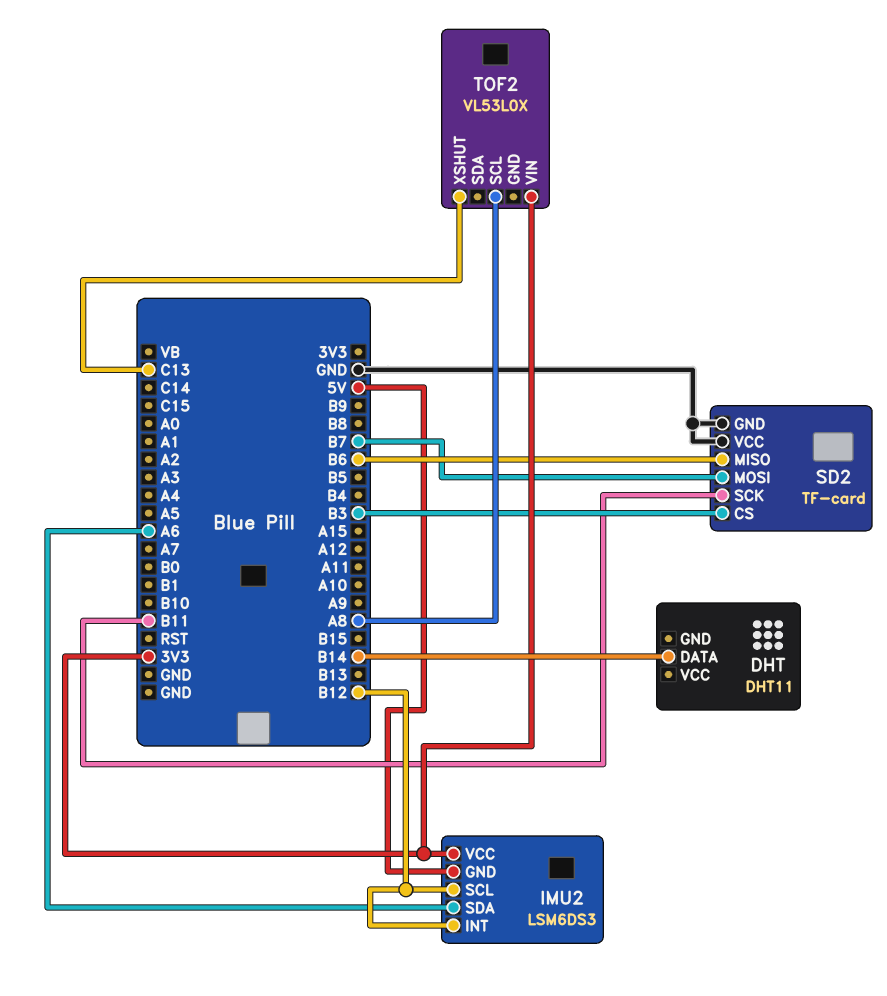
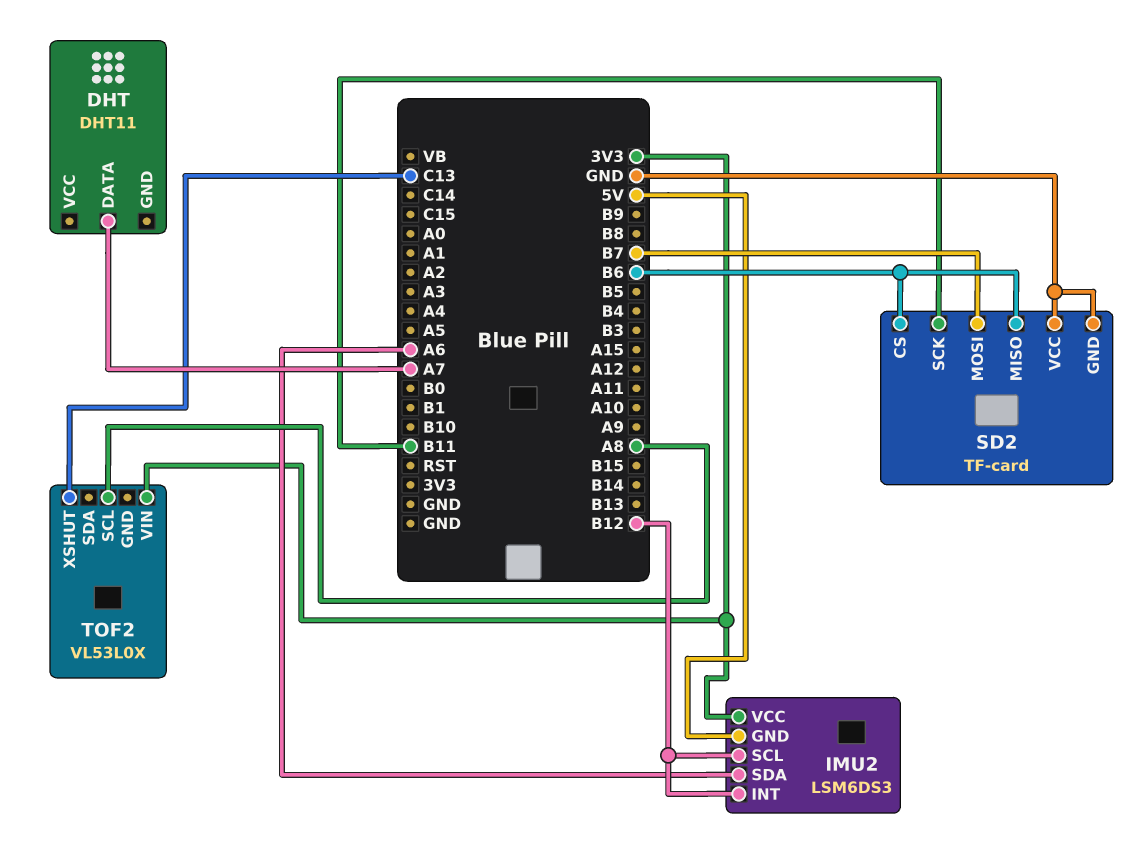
DHT pin DATA: B14 -> A7
SD2 pin CS: B3 -> B6

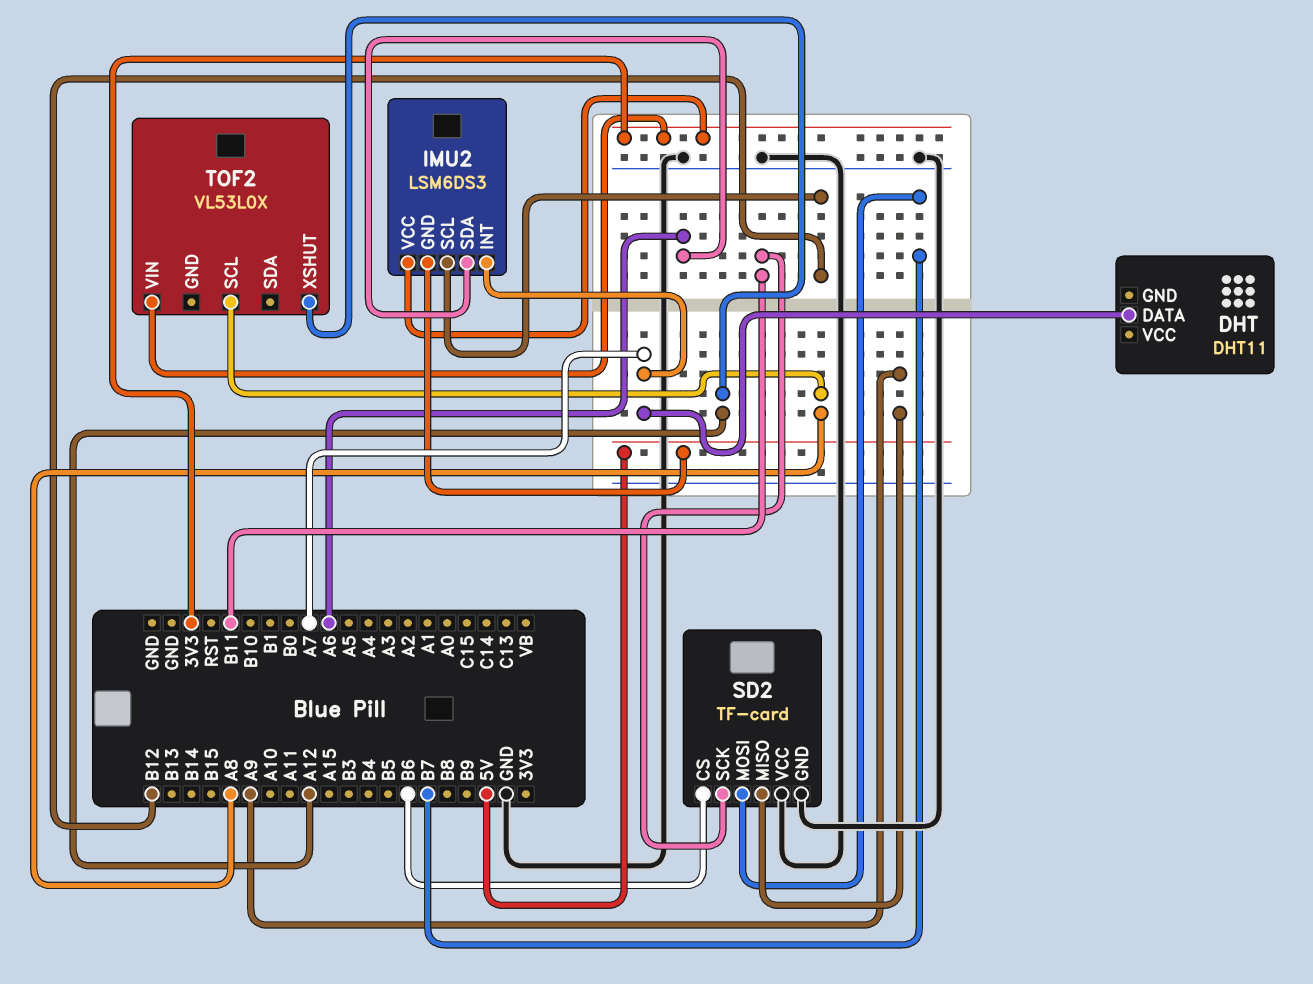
IMU2 pin INT: B12 -> A7
SD2 pin MISO: B6 -> A9
TOF2 pin XSHUT: C13 -> A12

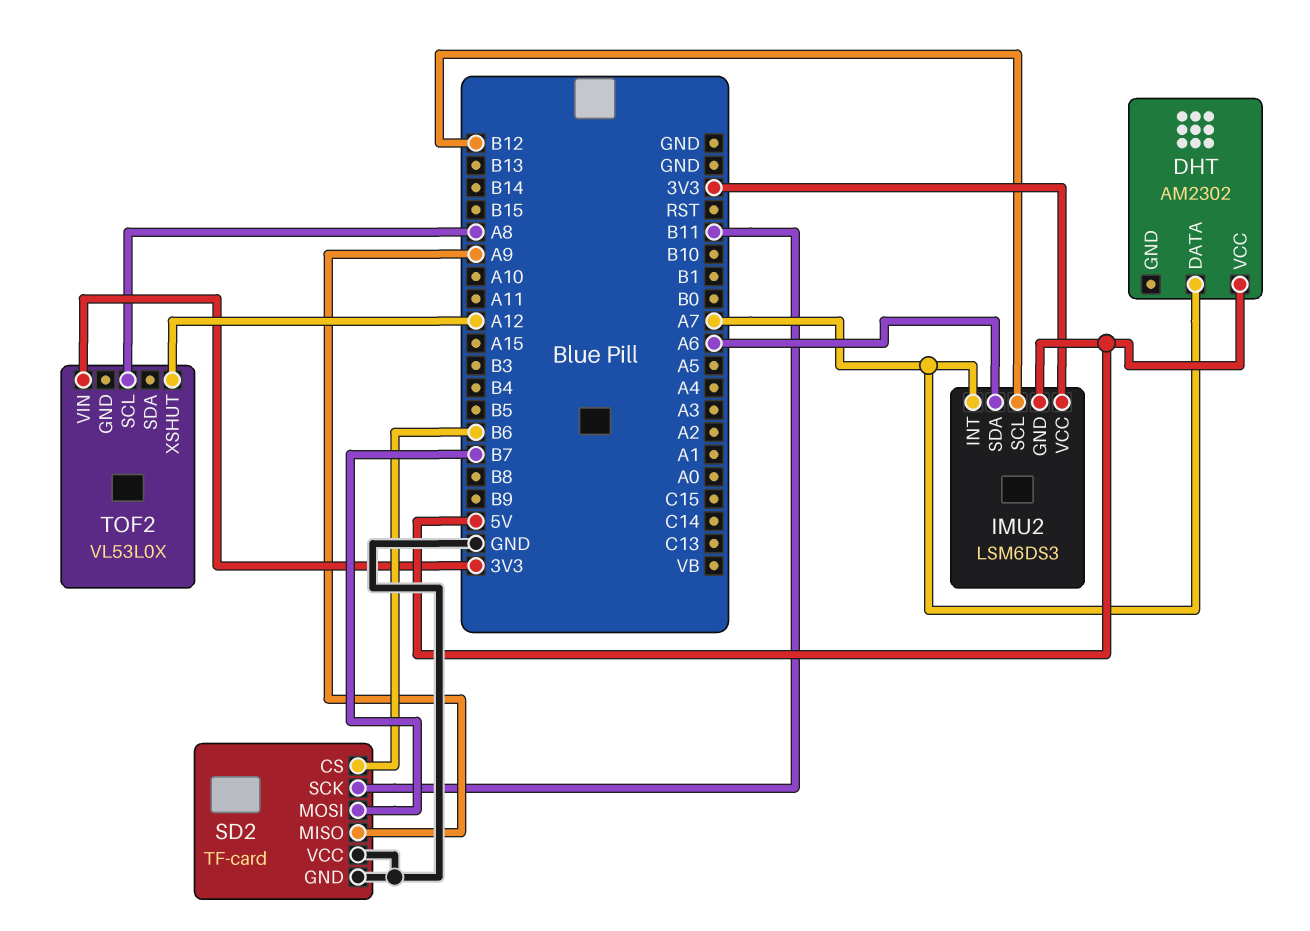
DHT: DHT11 -> AM2302
DHT pin VCC: none -> 5V

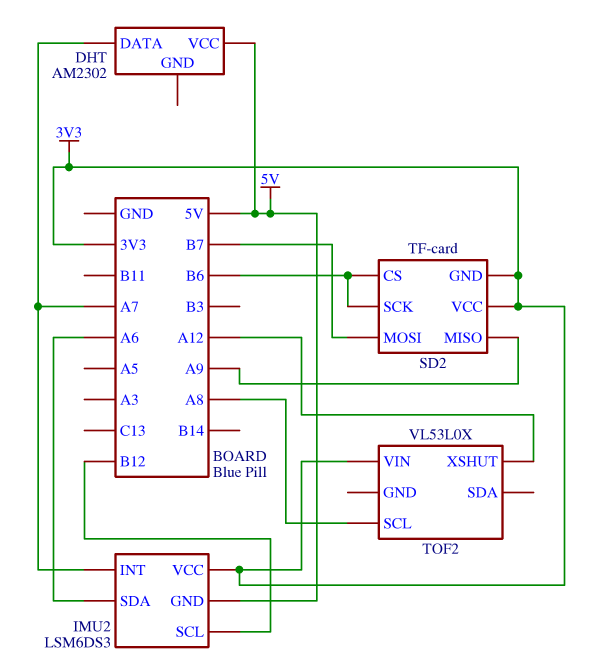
SD2 pin GND: GND -> 3V3
SD2 pin SCK: B11 -> B6
SD2 pin VCC: GND -> 3V3

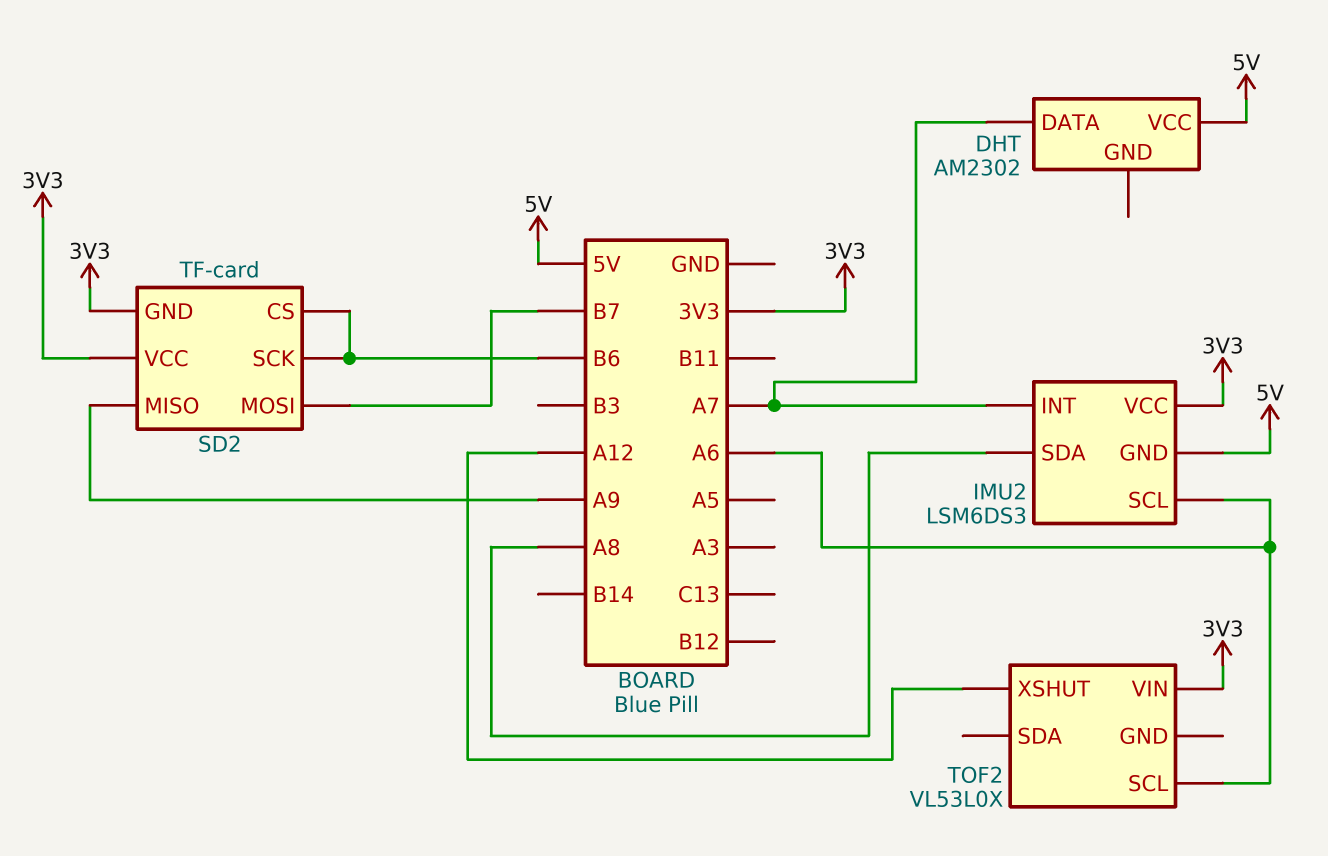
IMU2 pin SCL: B12 -> A6
IMU2 pin SDA: A6 -> A8
TOF2 pin SCL: A8 -> A6

